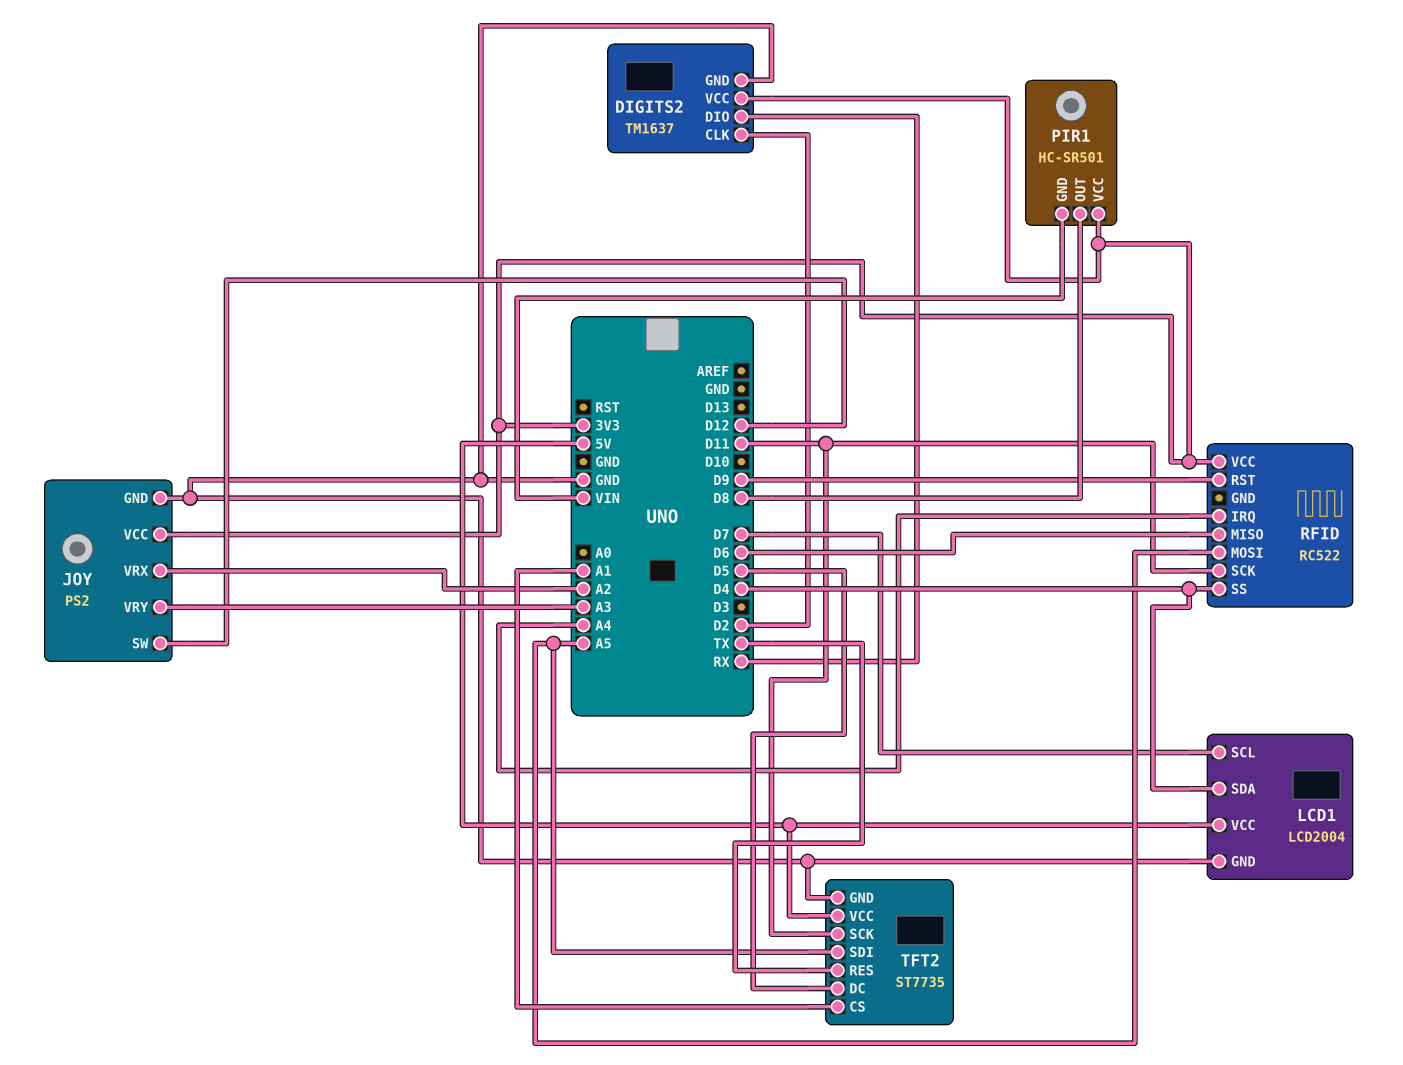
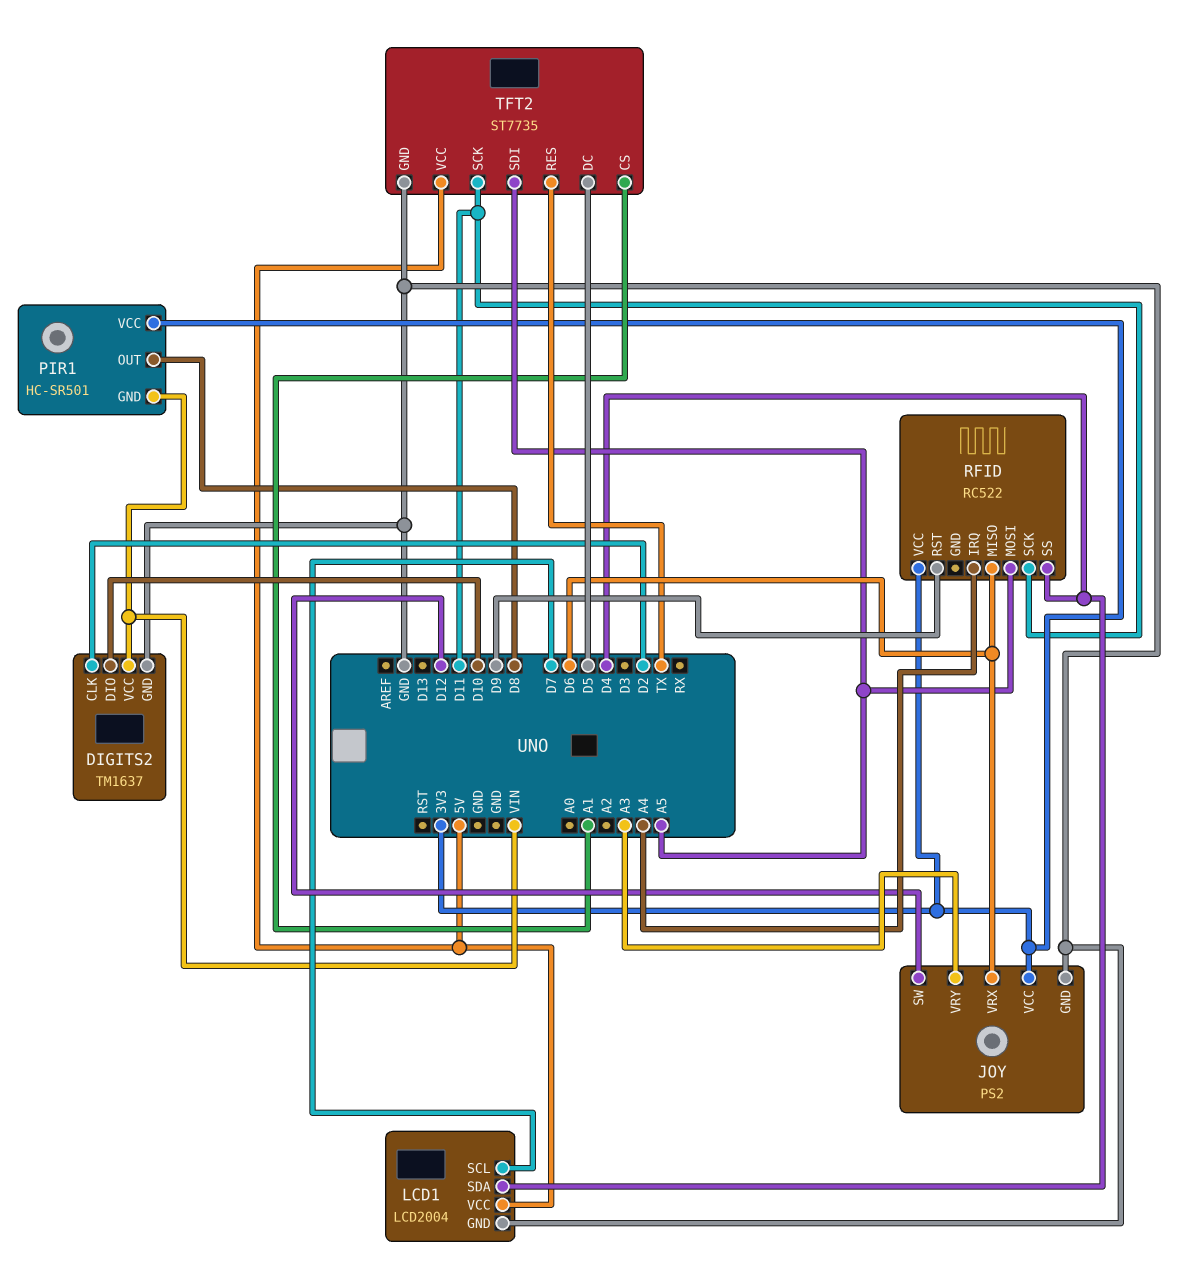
DIGITS2 pin DIO: RX -> D10
DIGITS2 pin VCC: 3V3 -> VIN
JOY pin VRX: A2 -> D6

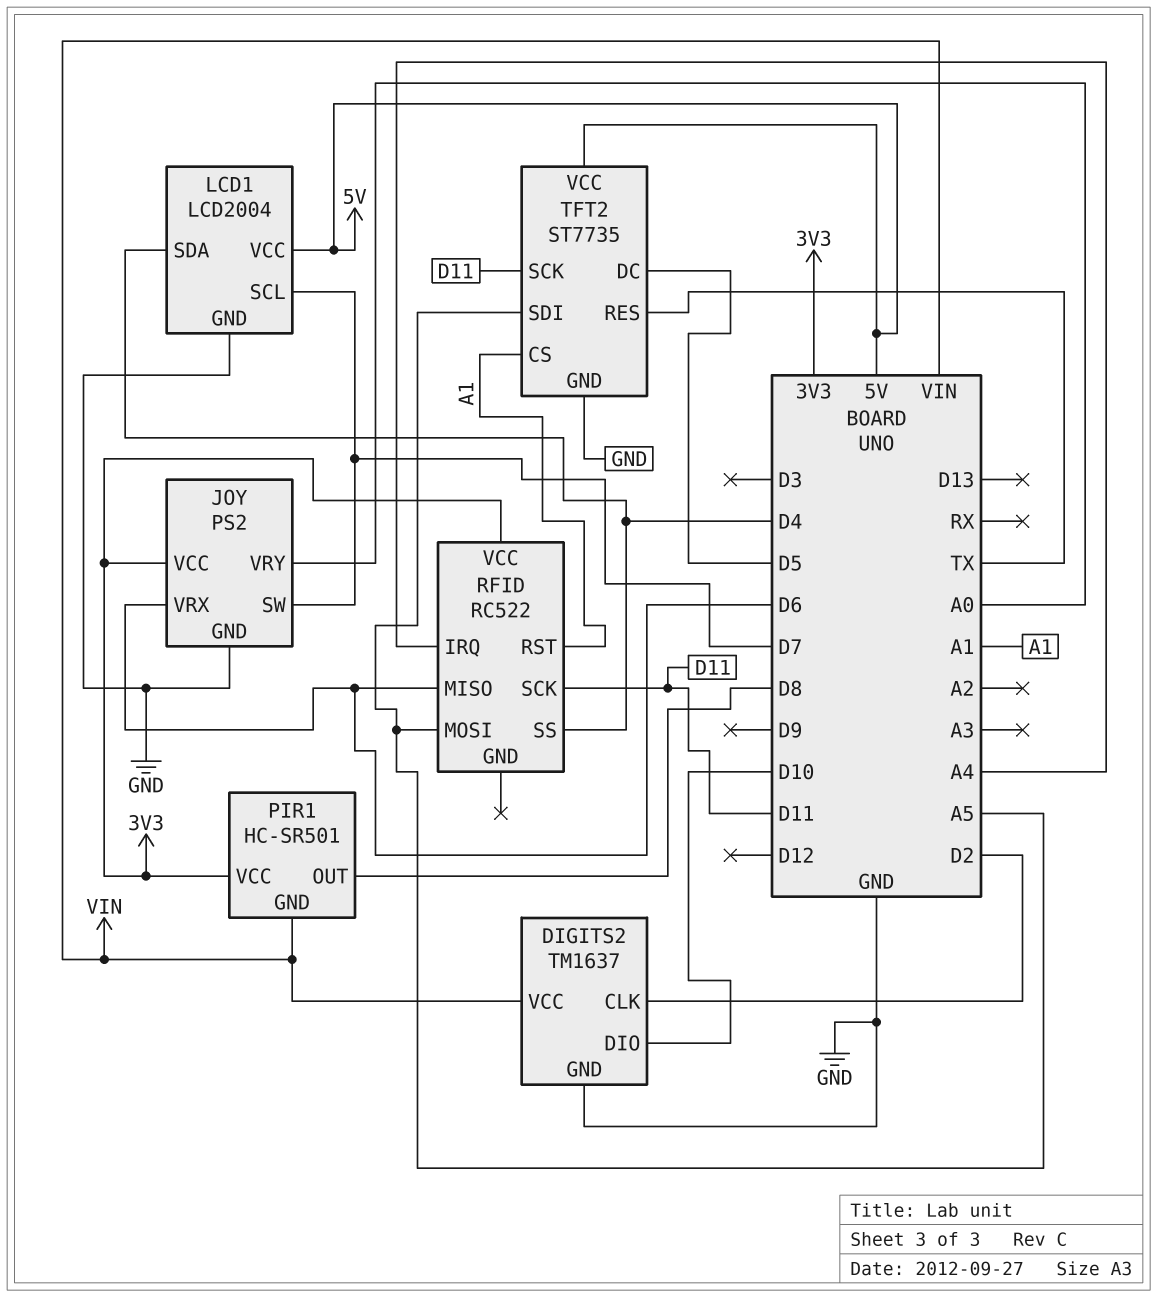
JOY pin SW: D12 -> D7
JOY pin VRY: A3 -> A0
RFID pin RST: D9 -> A1

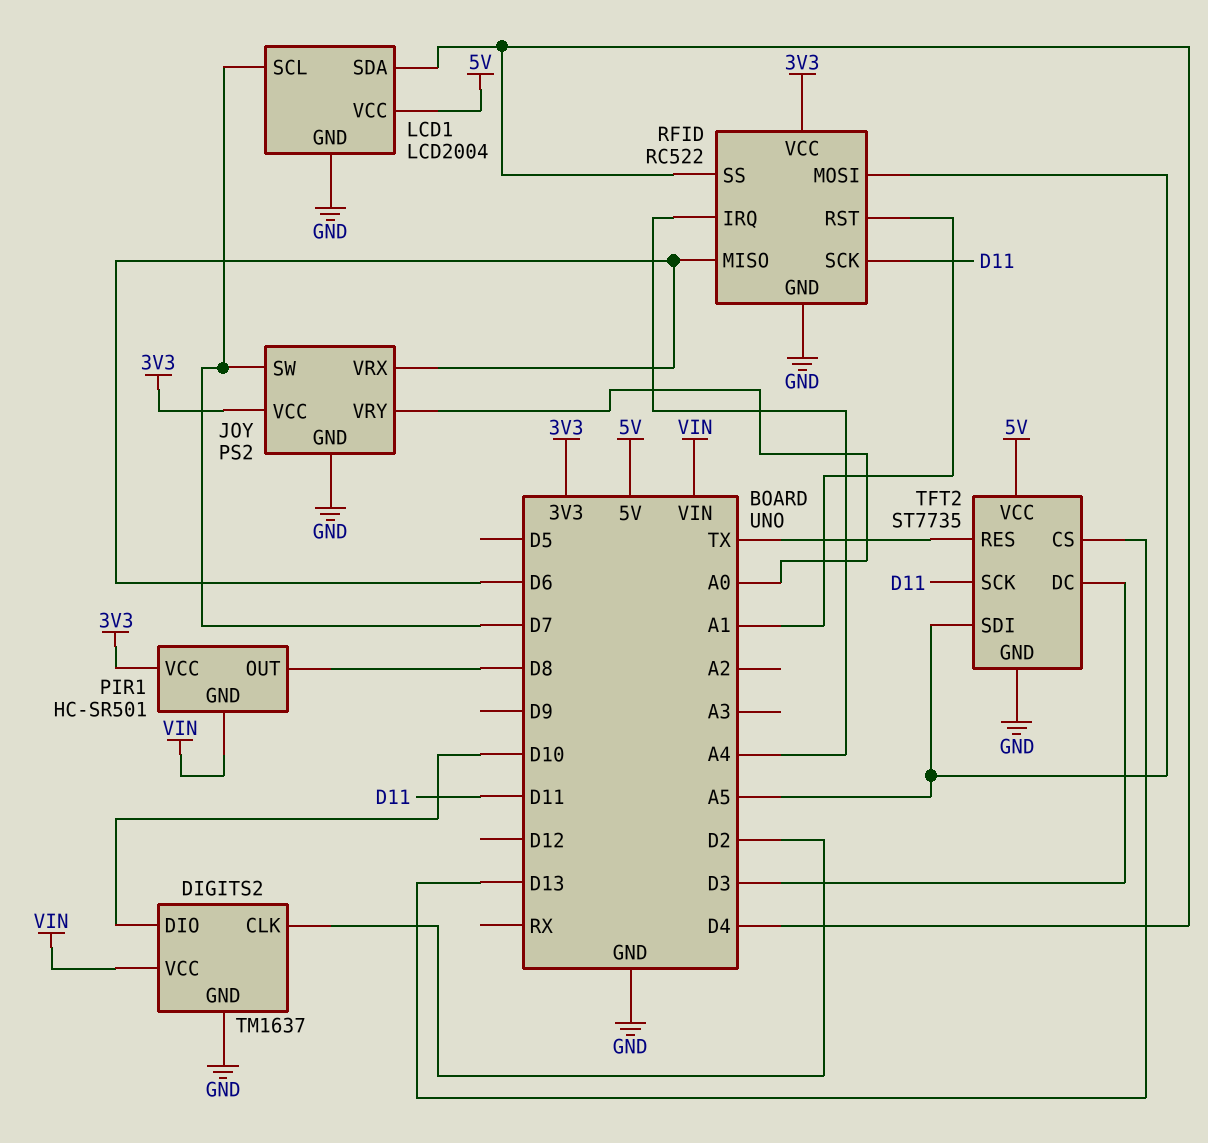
RFID pin GND: none -> GND
TFT2 pin CS: A1 -> D13
TFT2 pin DC: D5 -> D3

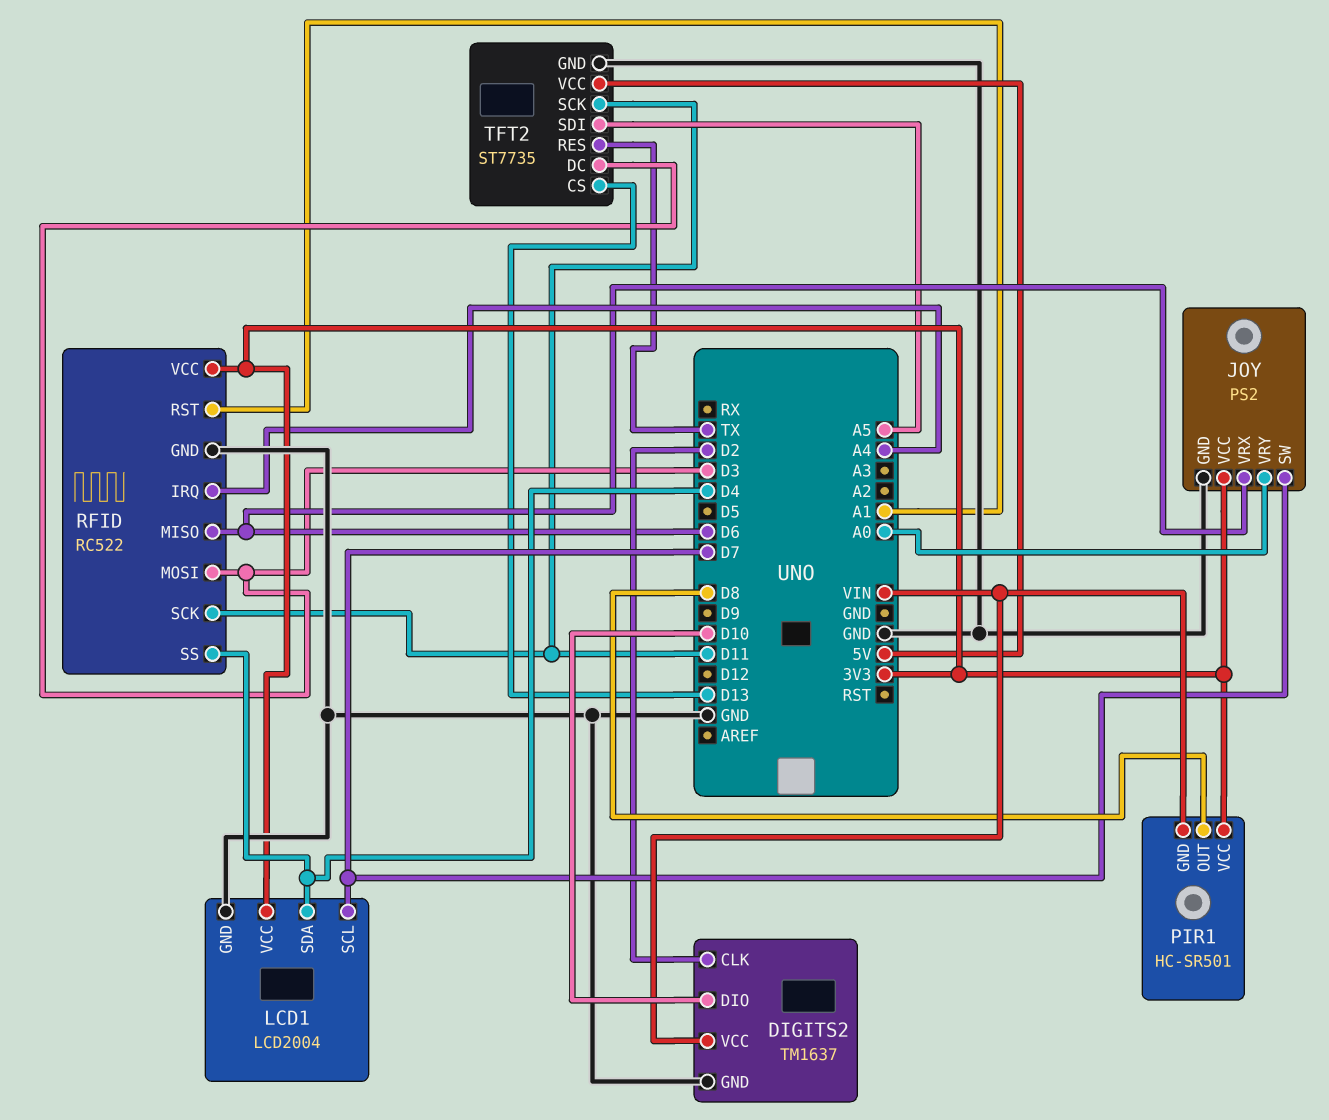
LCD1 pin VCC: 5V -> 3V3
RFID pin MOSI: A5 -> D3

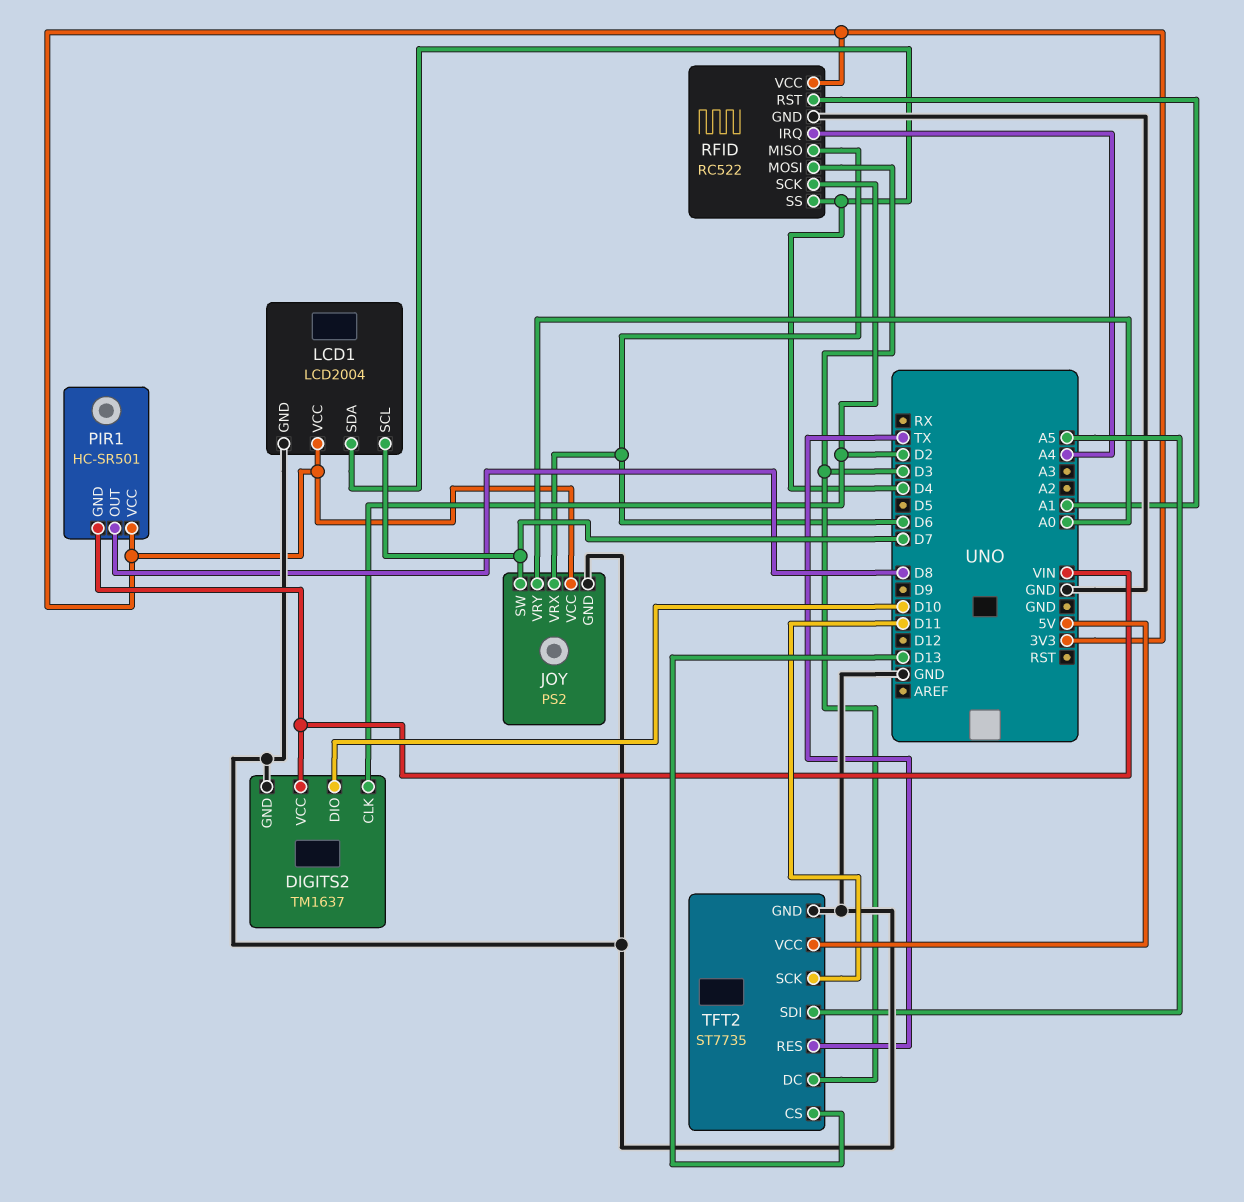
RFID pin SCK: D11 -> D2

